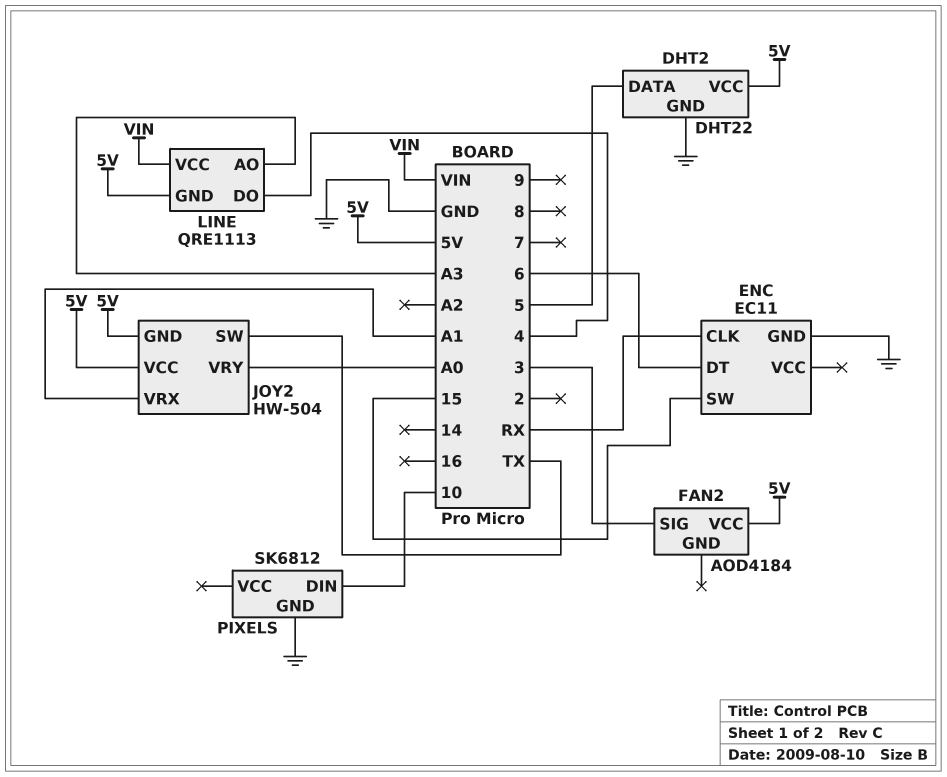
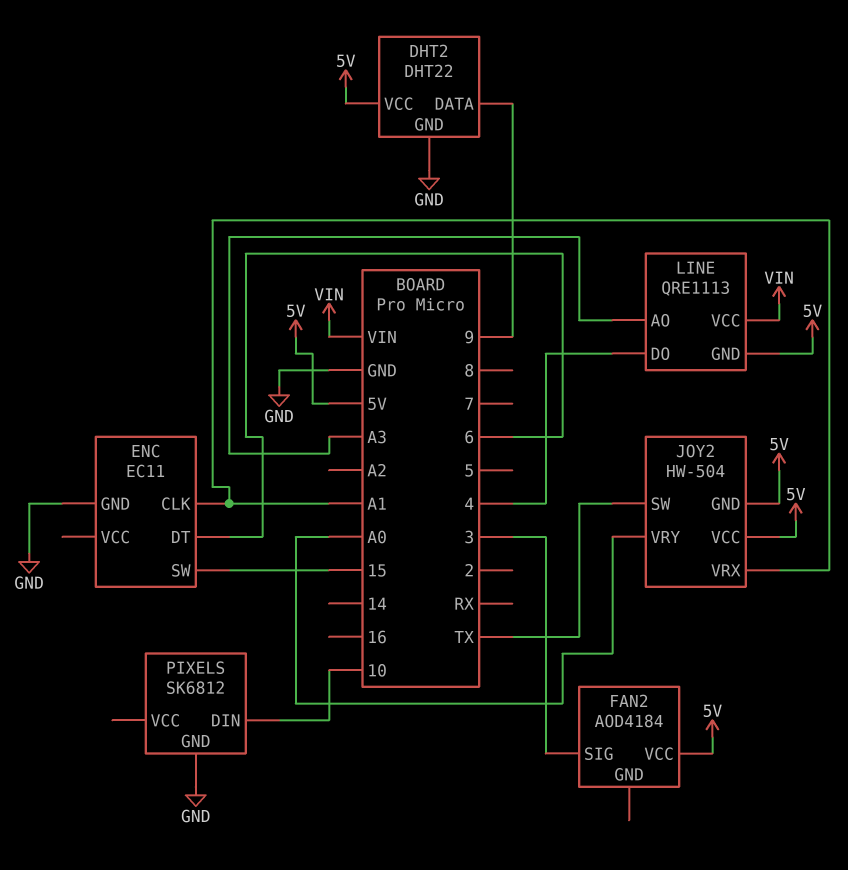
DHT2 pin DATA: 5 -> 9
ENC pin CLK: RX -> A1

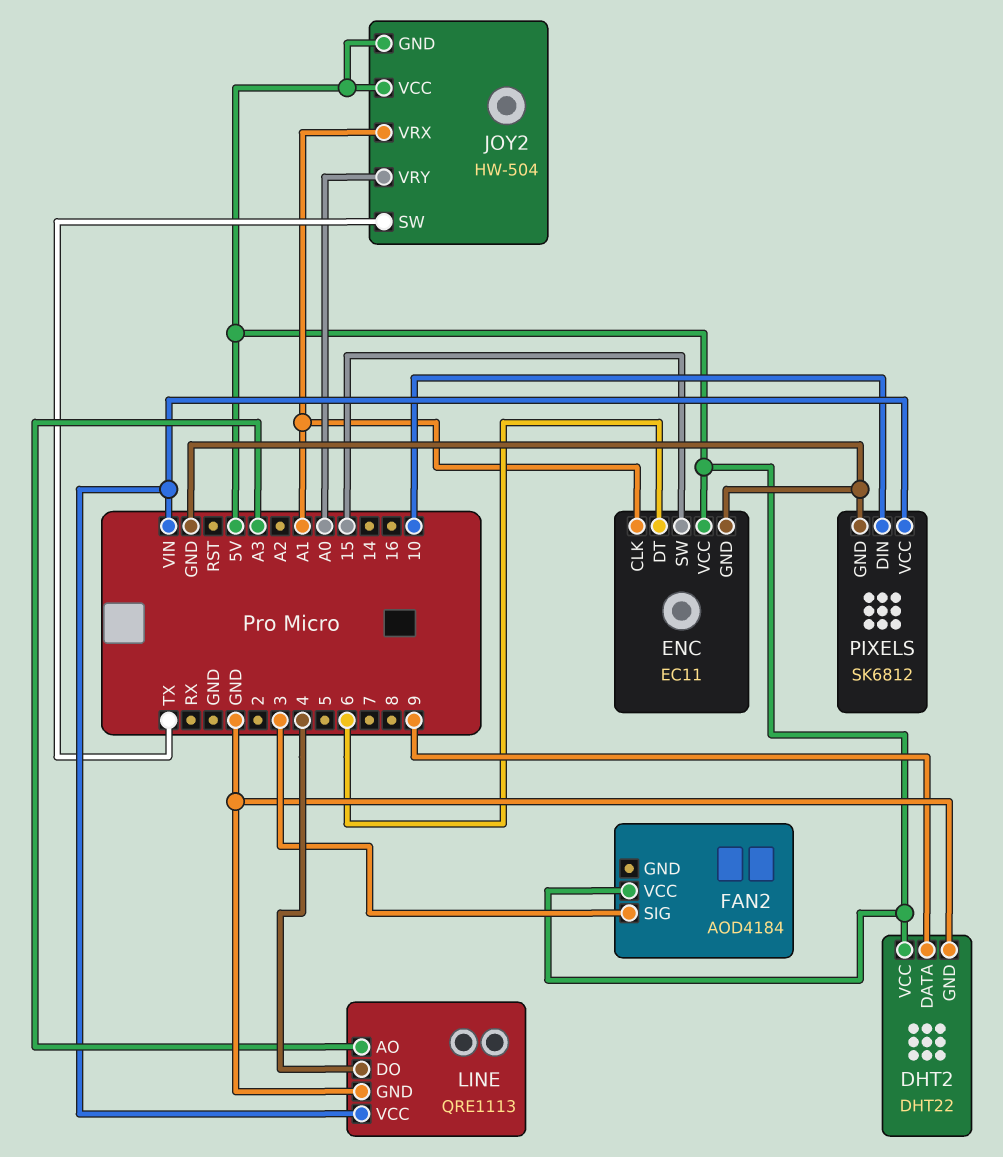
ENC pin VCC: none -> 5V
LINE pin GND: 5V -> GND
PIXELS pin VCC: none -> VIN

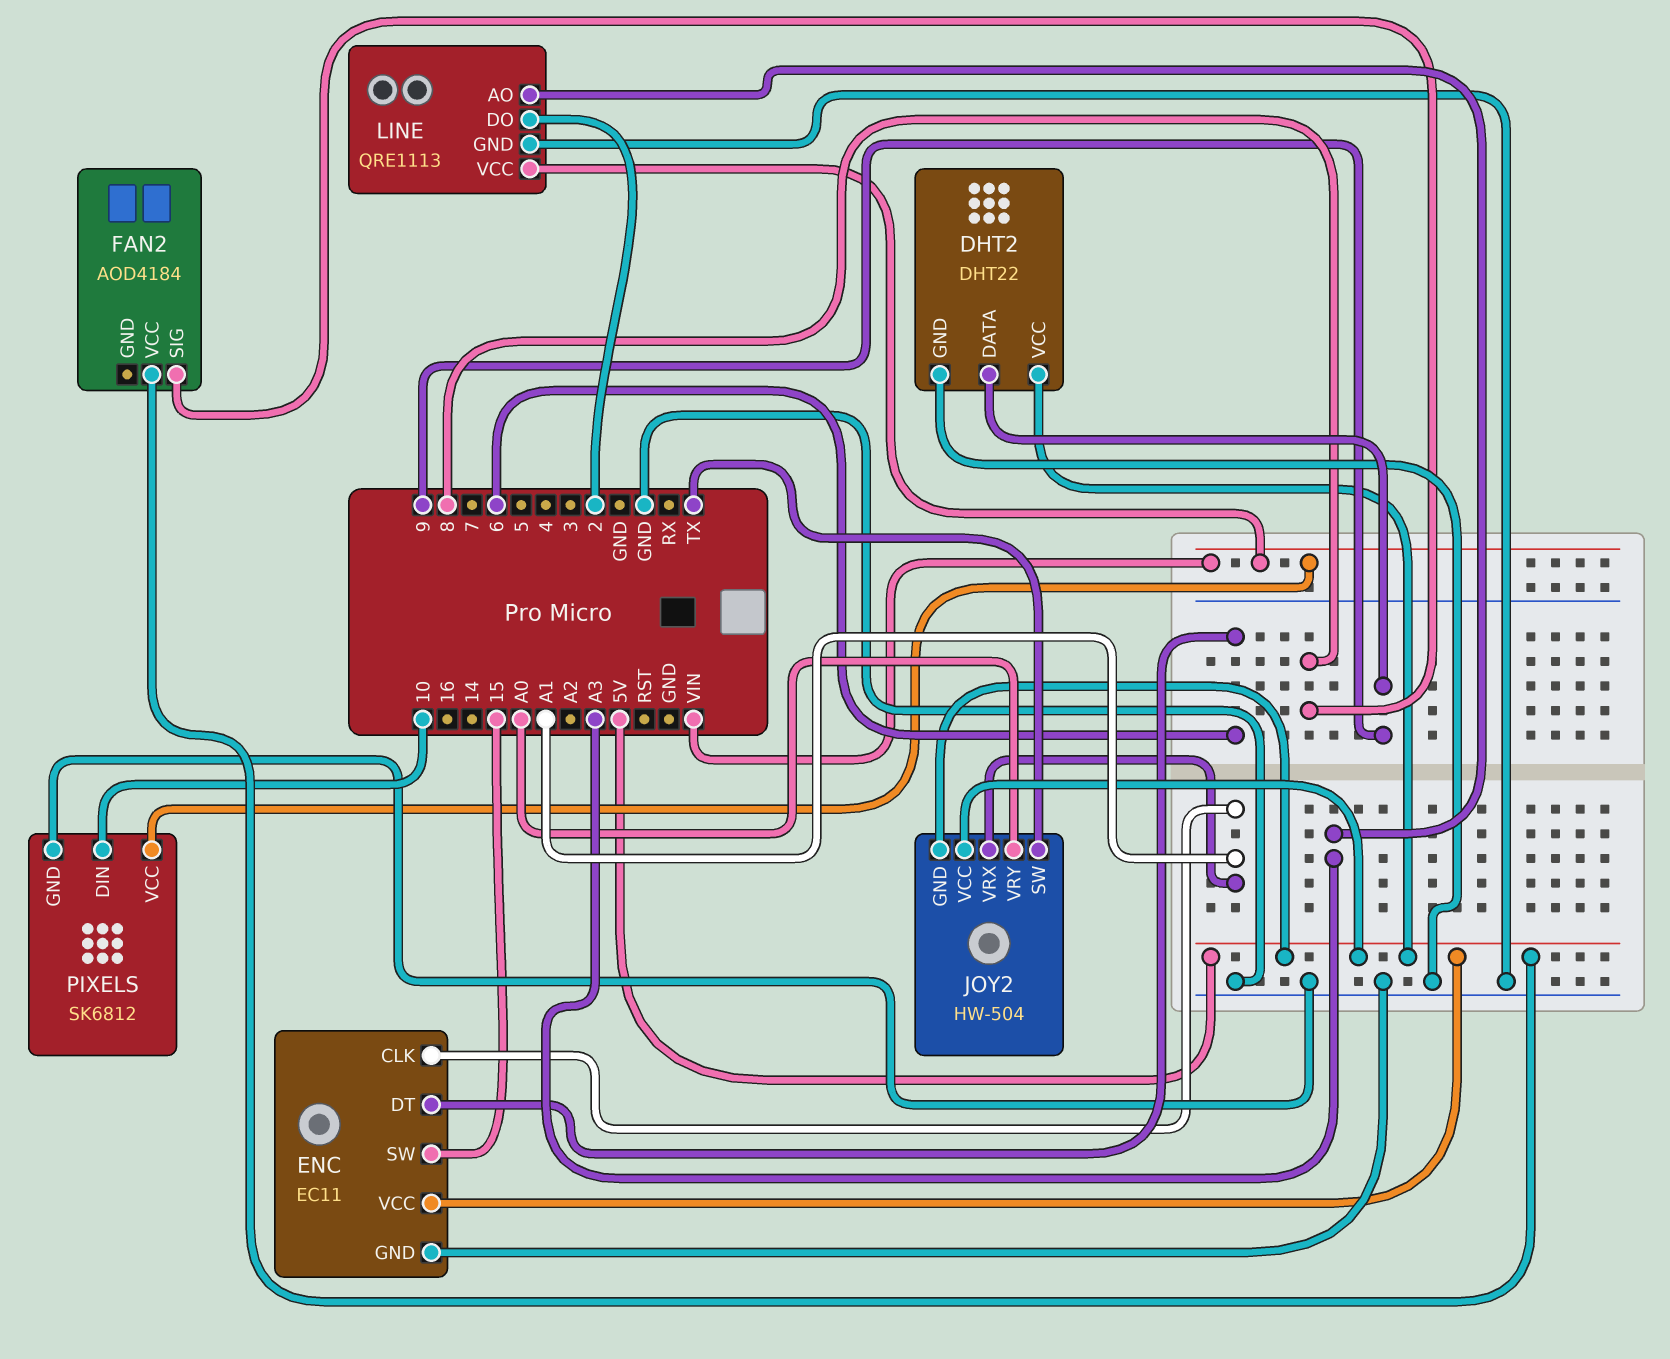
FAN2 pin SIG: 3 -> 8
LINE pin DO: 4 -> 2

